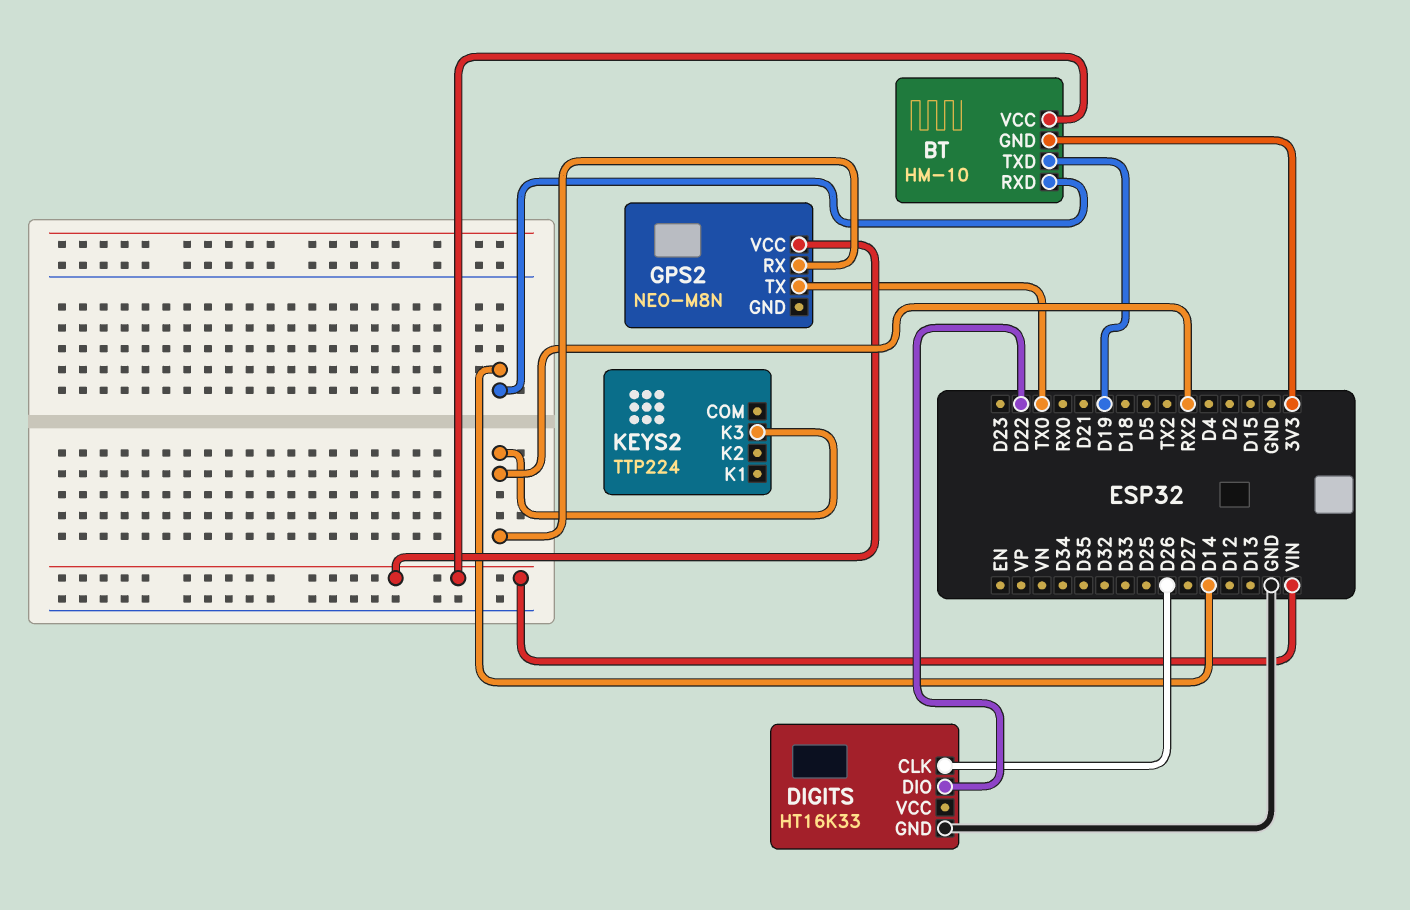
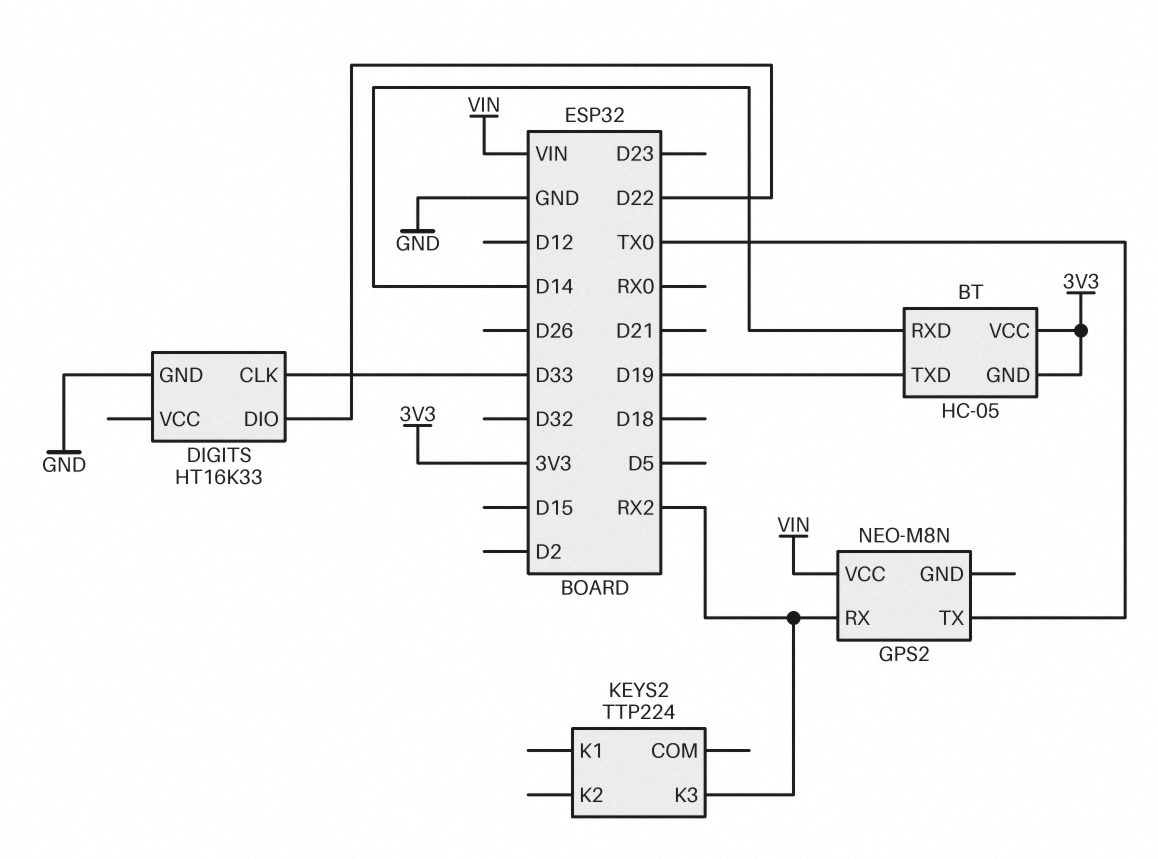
BT: HM-10 -> HC-05
BT pin VCC: VIN -> 3V3
DIGITS pin CLK: D26 -> D33

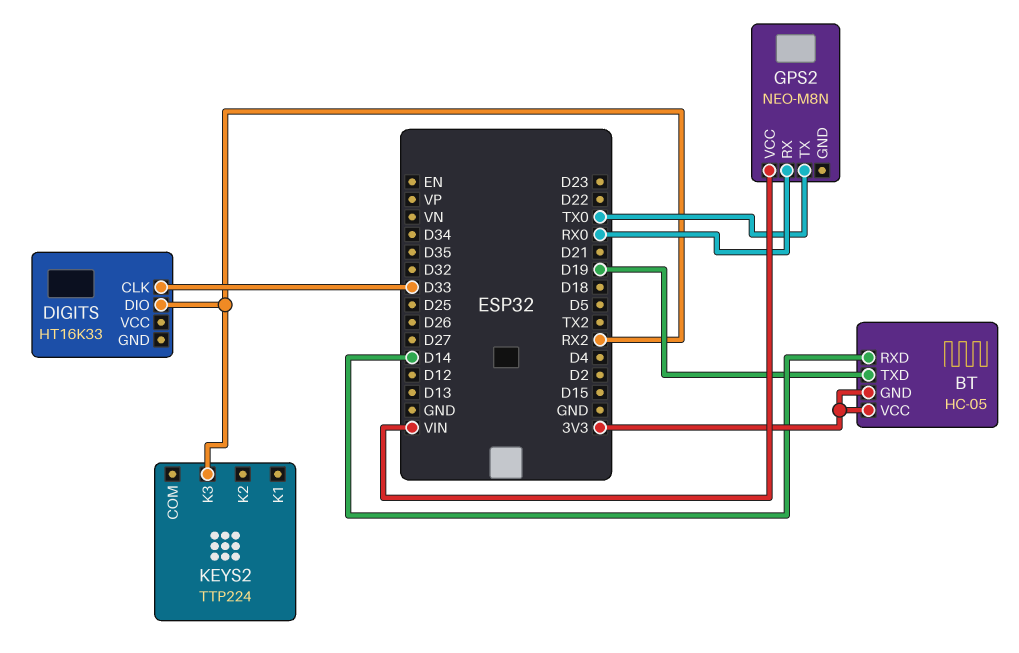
DIGITS pin DIO: D22 -> RX2
DIGITS pin GND: GND -> none
GPS2 pin RX: RX2 -> RX0

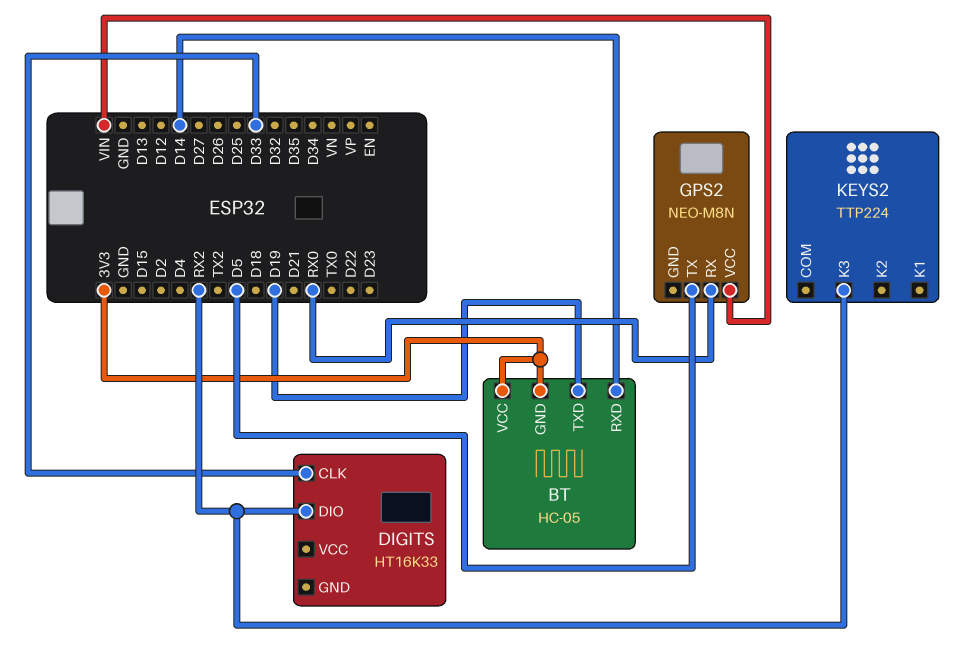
GPS2 pin TX: TX0 -> D5

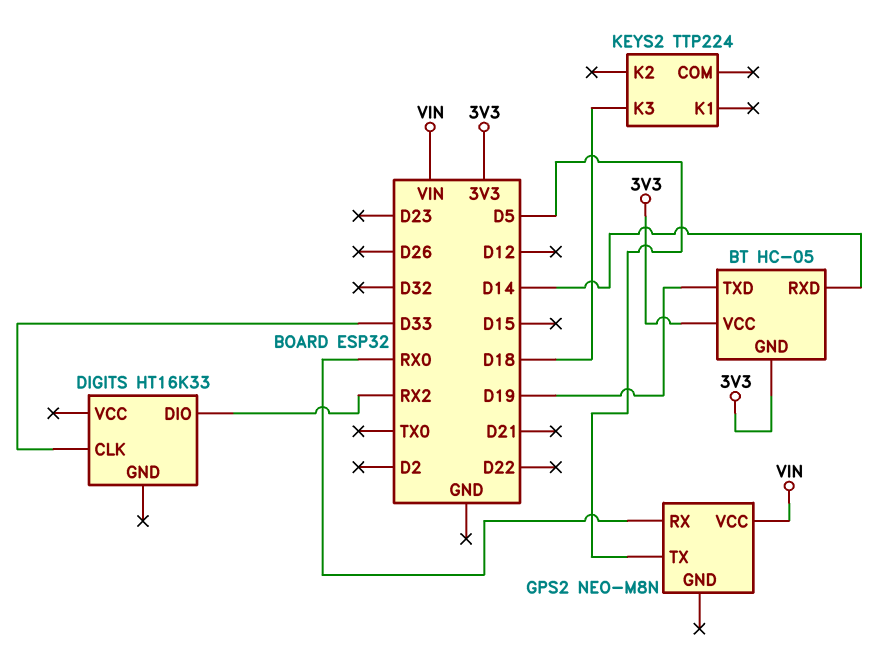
KEYS2 pin K3: RX2 -> D18

